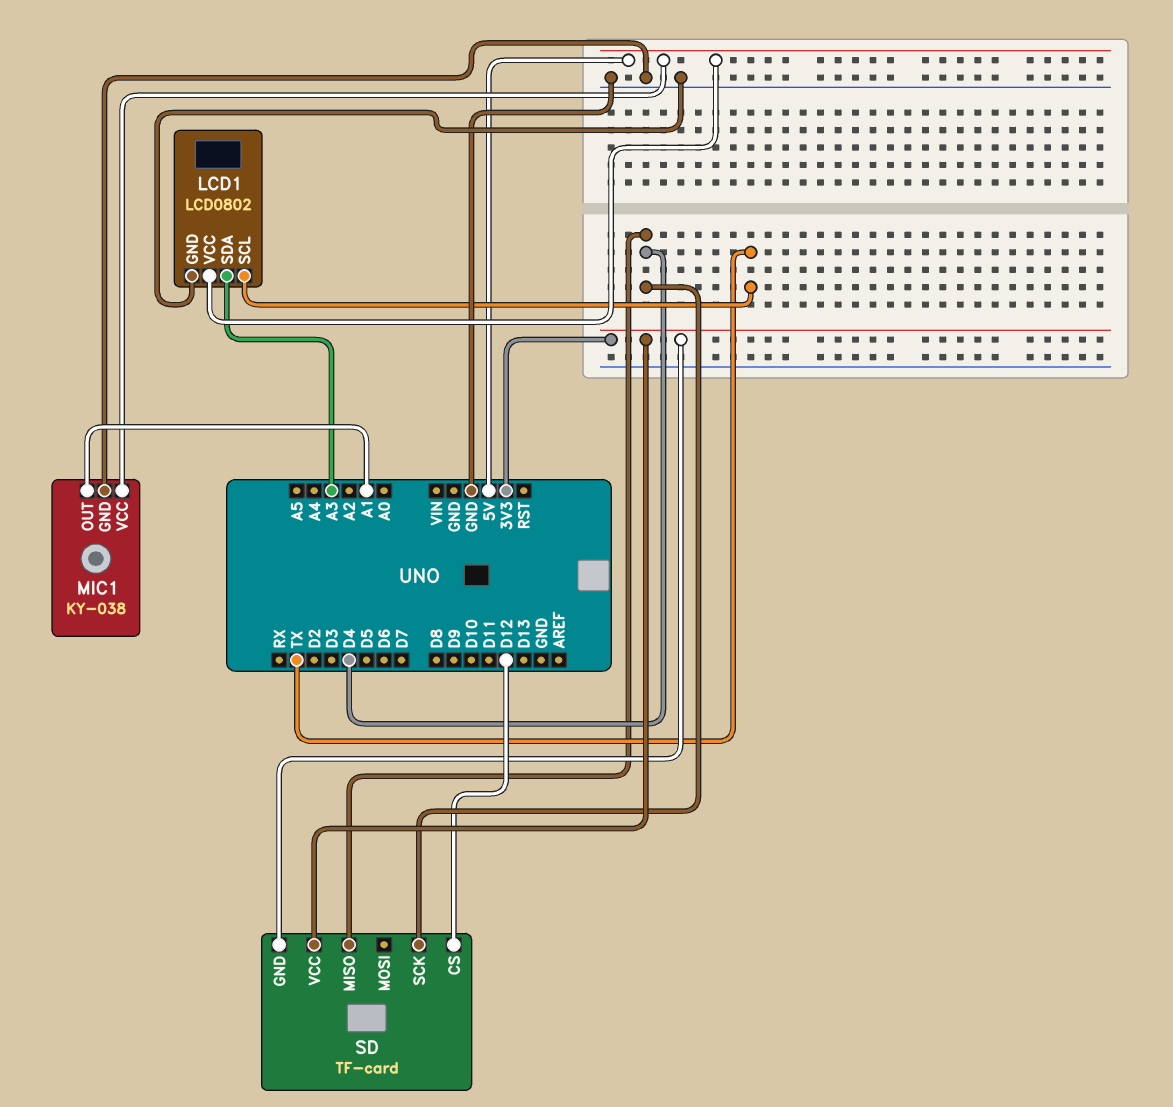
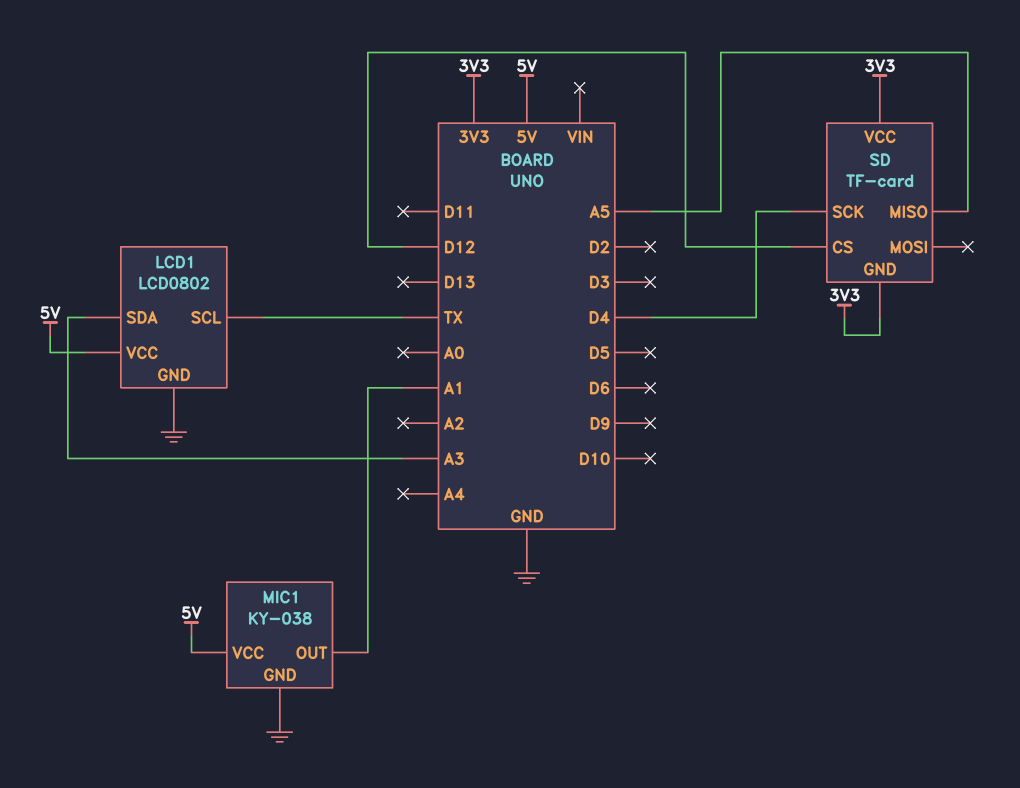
SD pin MISO: D4 -> A5

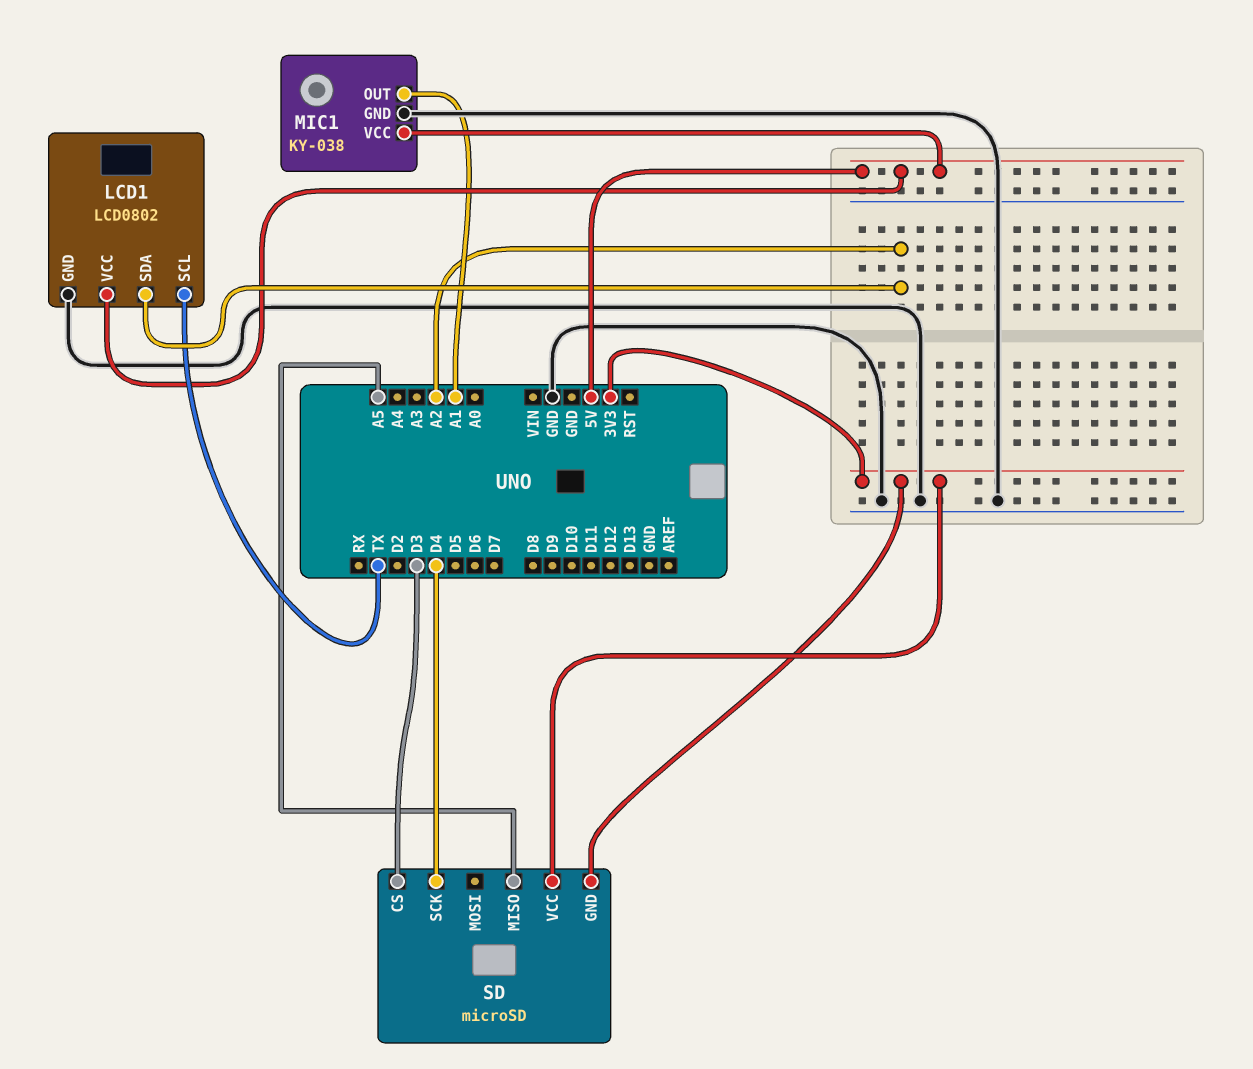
LCD1 pin SDA: A3 -> A2
SD: TF-card -> microSD
SD pin CS: D12 -> D3

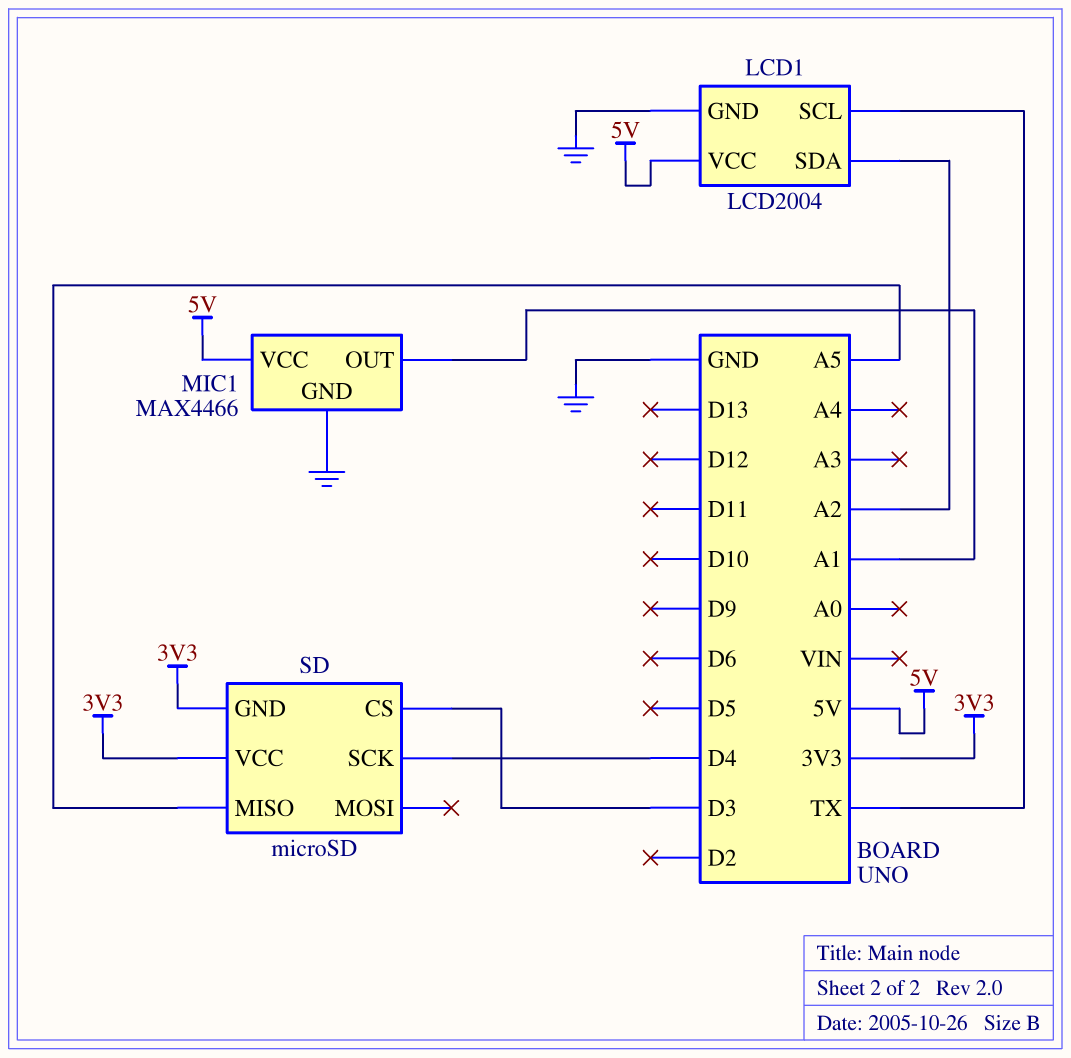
LCD1: LCD0802 -> LCD2004
MIC1: KY-038 -> MAX4466

